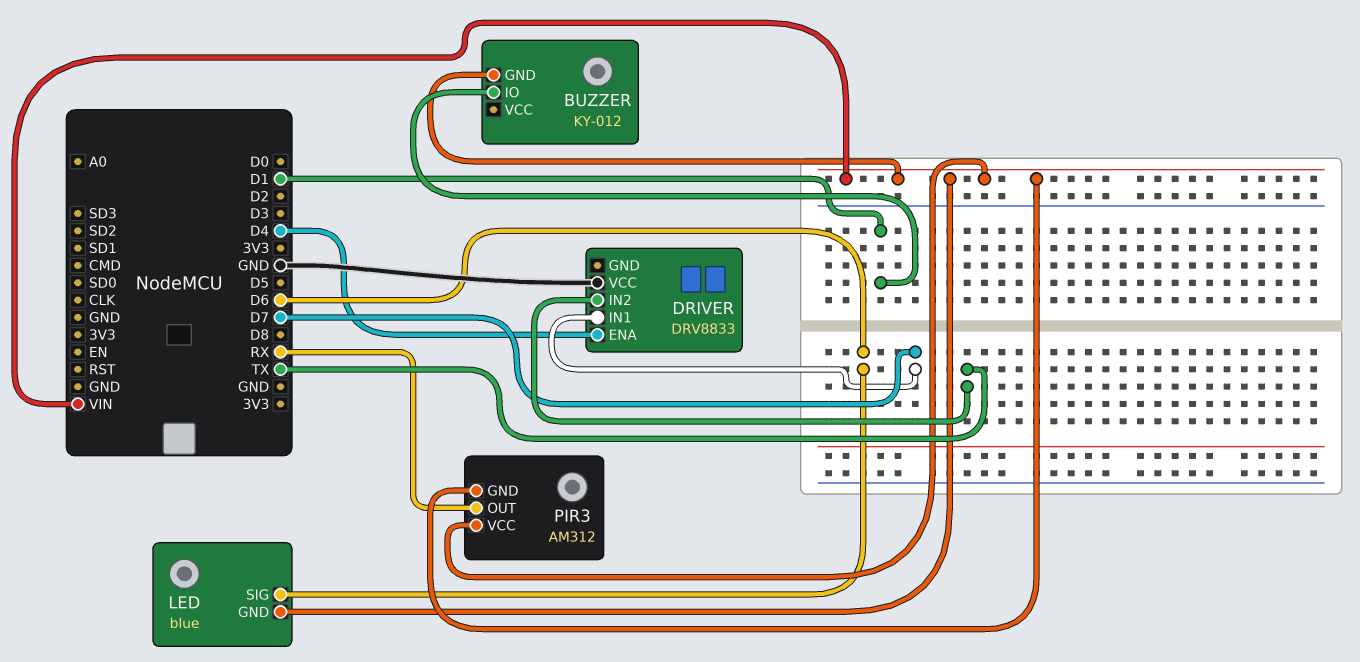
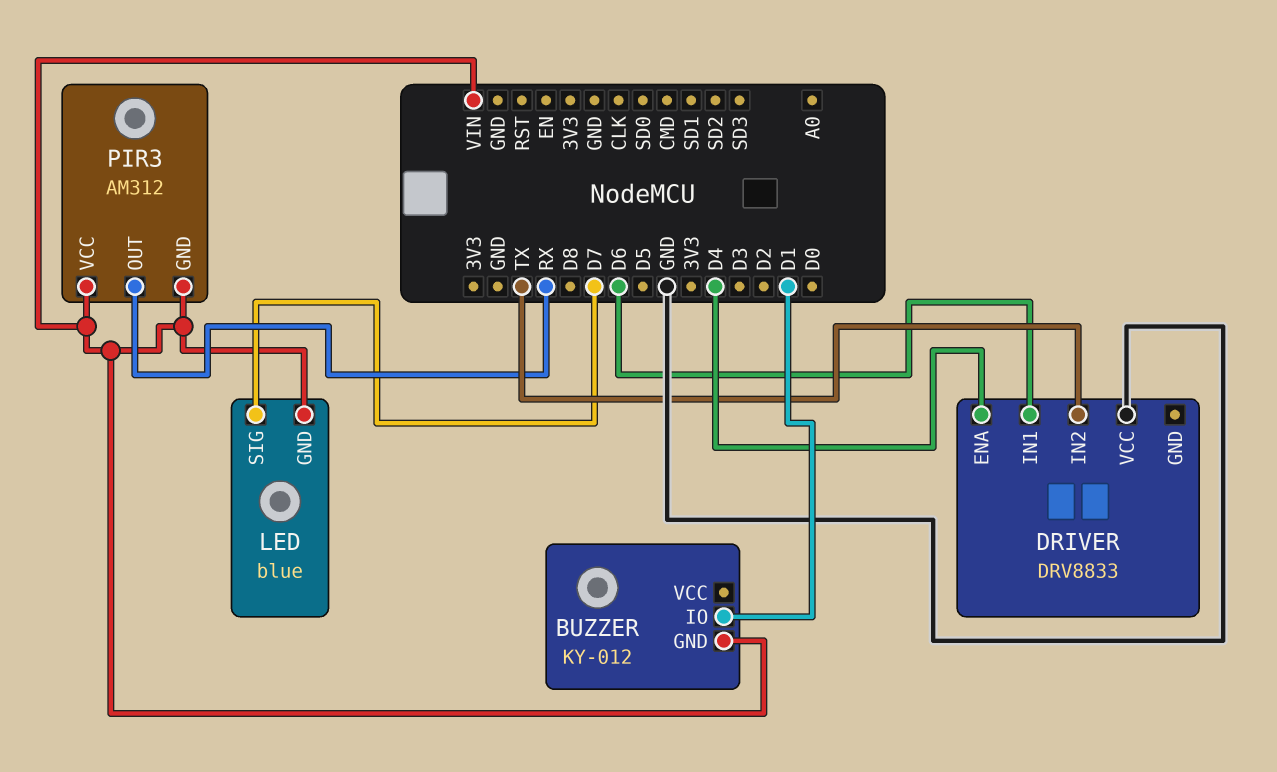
DRIVER pin IN1: D7 -> D6
LED pin SIG: D6 -> D7

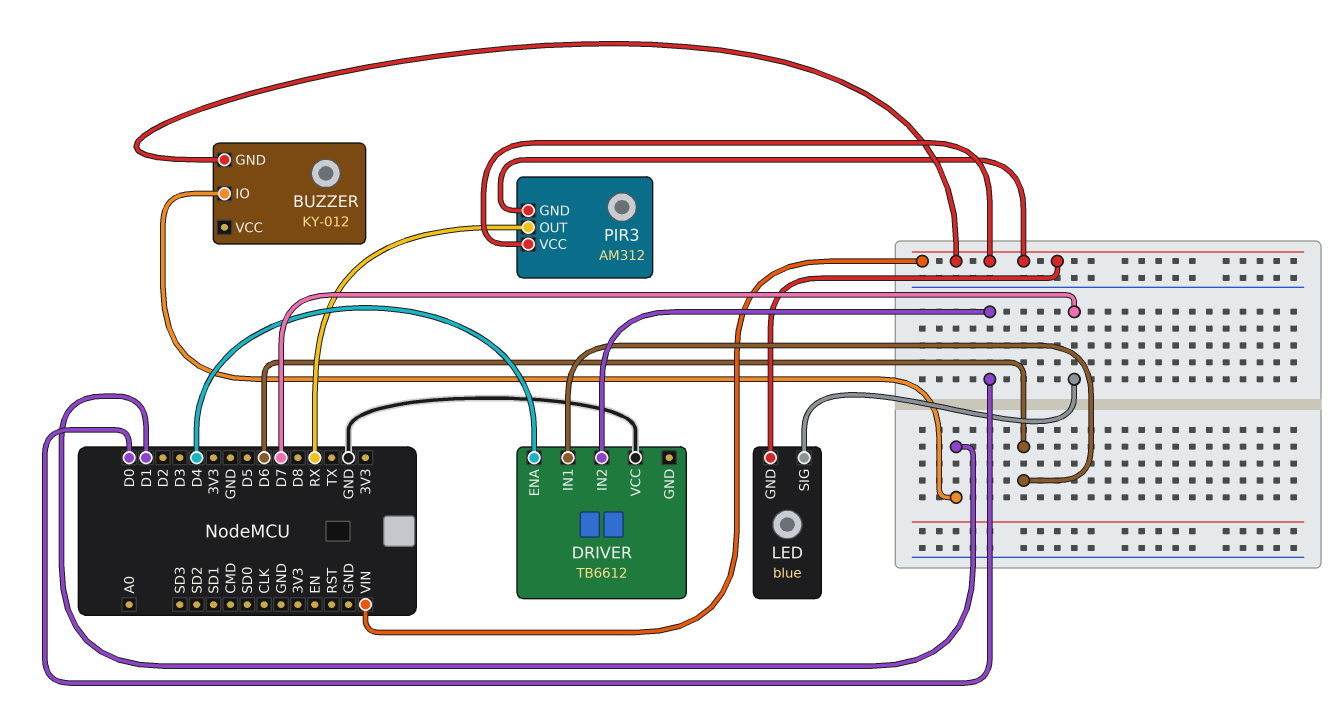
DRIVER: DRV8833 -> TB6612
DRIVER pin IN2: TX -> D0

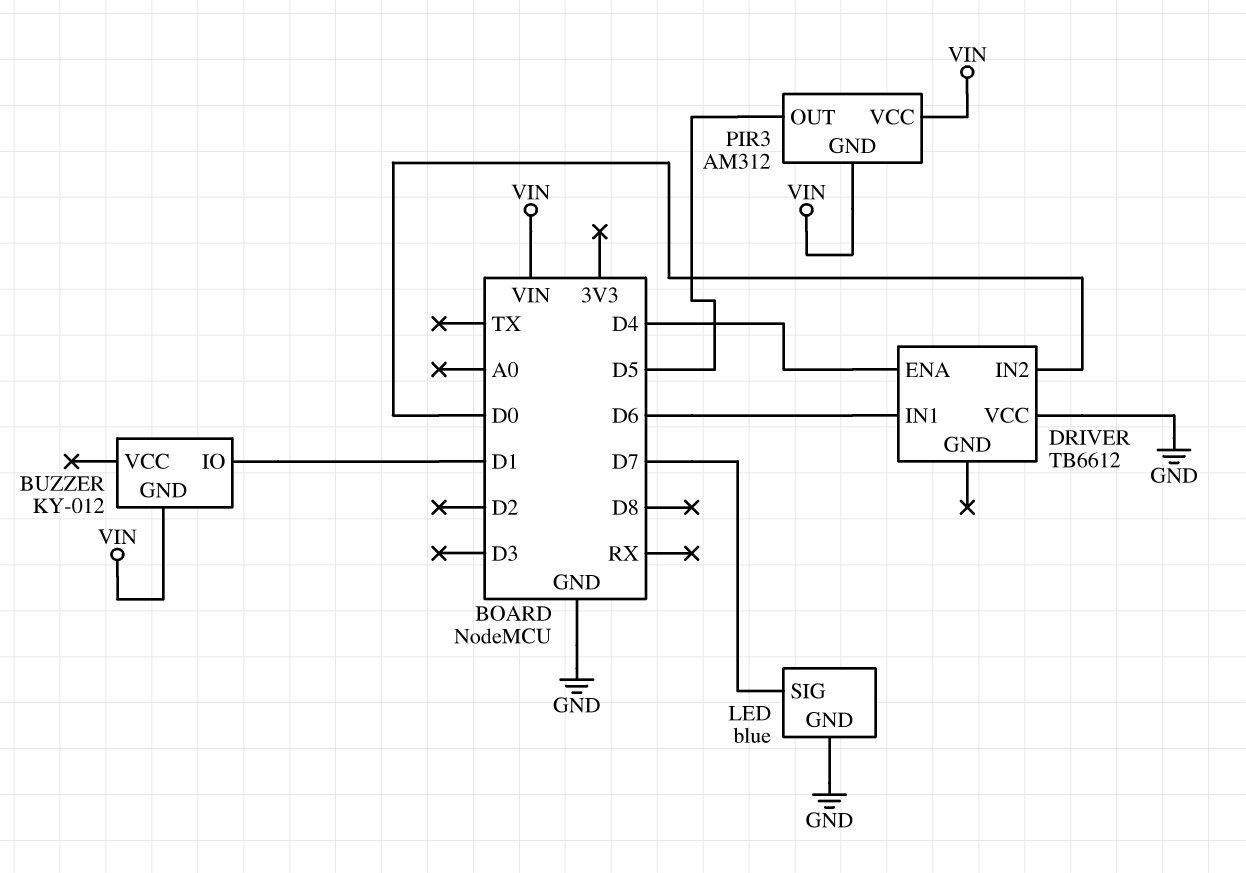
LED pin GND: VIN -> GND
PIR3 pin OUT: RX -> D5

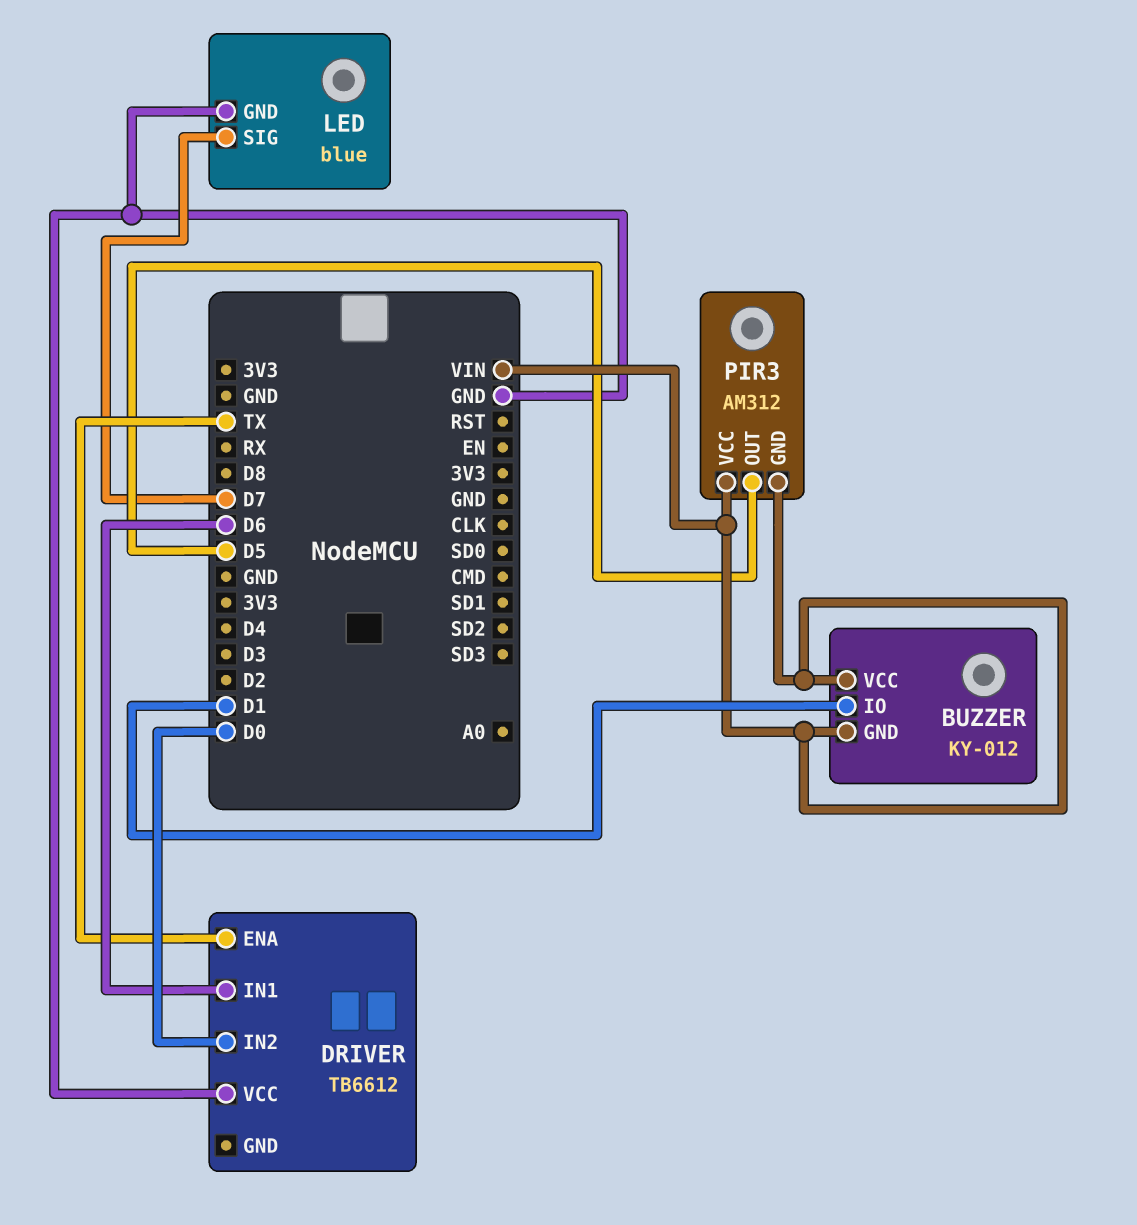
BUZZER pin VCC: none -> VIN
DRIVER pin ENA: D4 -> TX

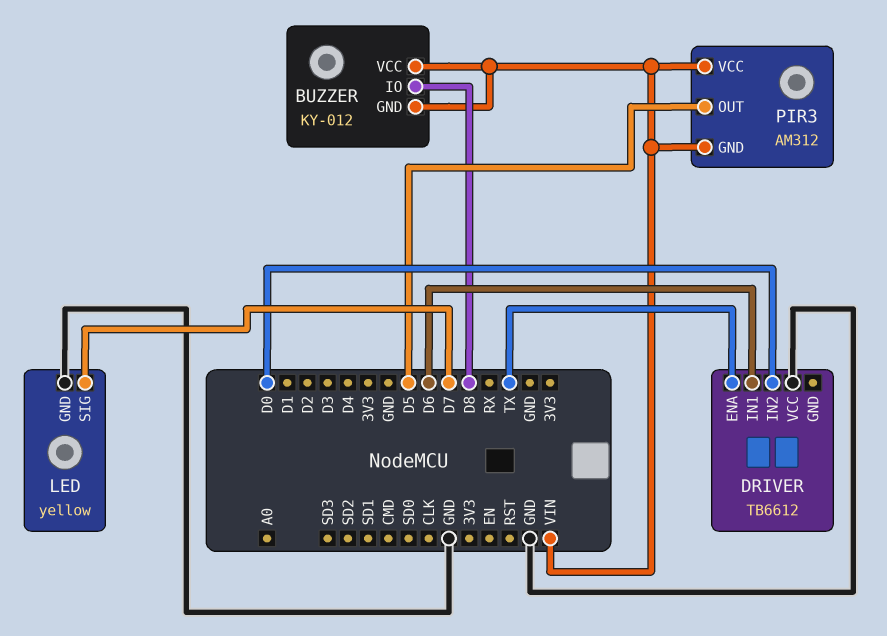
BUZZER pin IO: D1 -> D8
LED: blue -> yellow

